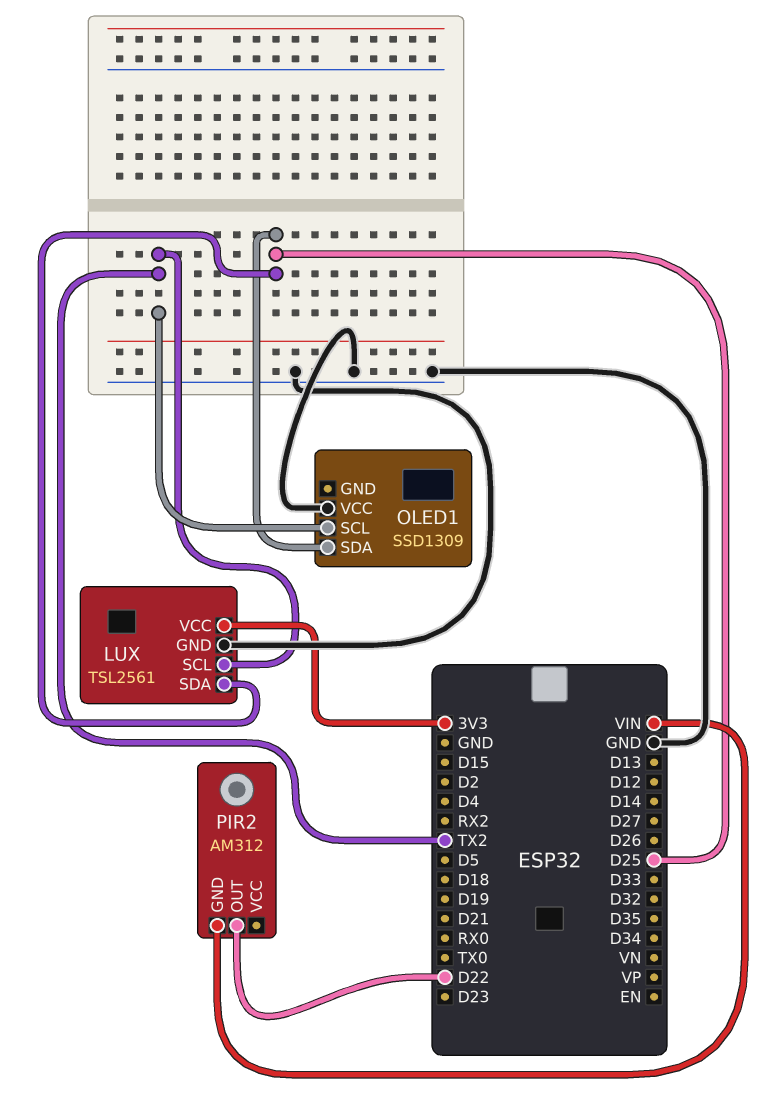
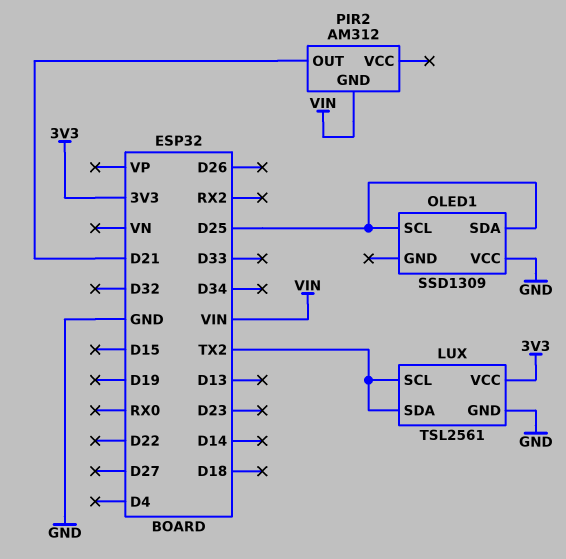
LUX pin SDA: D25 -> TX2
OLED1 pin SCL: TX2 -> D25
PIR2 pin OUT: D22 -> D21

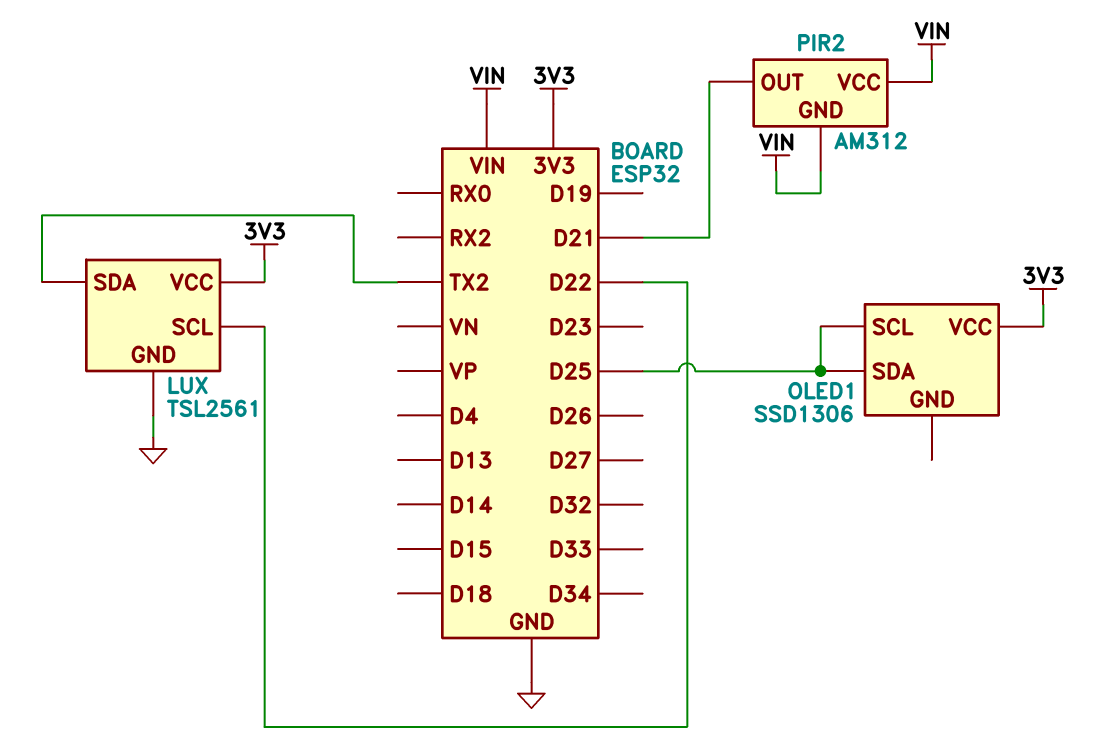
LUX pin SCL: TX2 -> D22
OLED1: SSD1309 -> SSD1306
OLED1 pin VCC: GND -> 3V3
PIR2 pin VCC: none -> VIN

